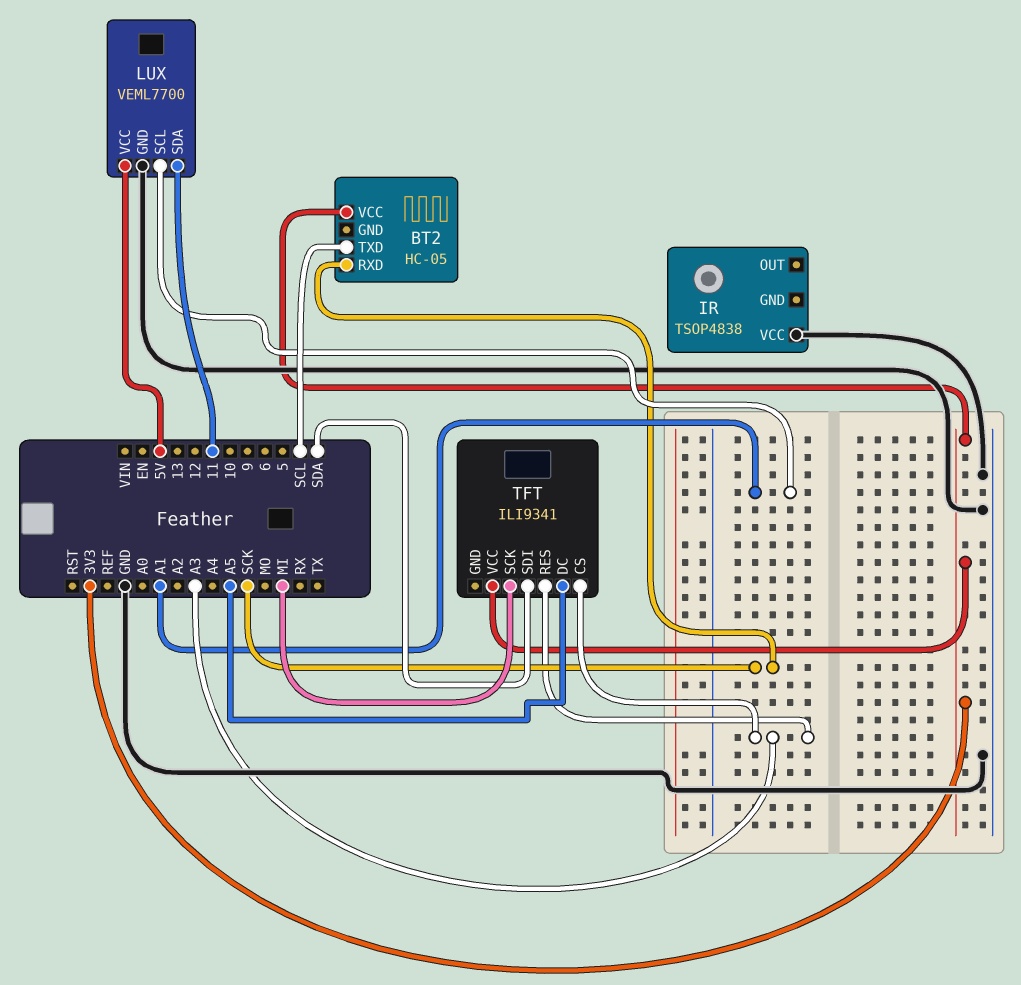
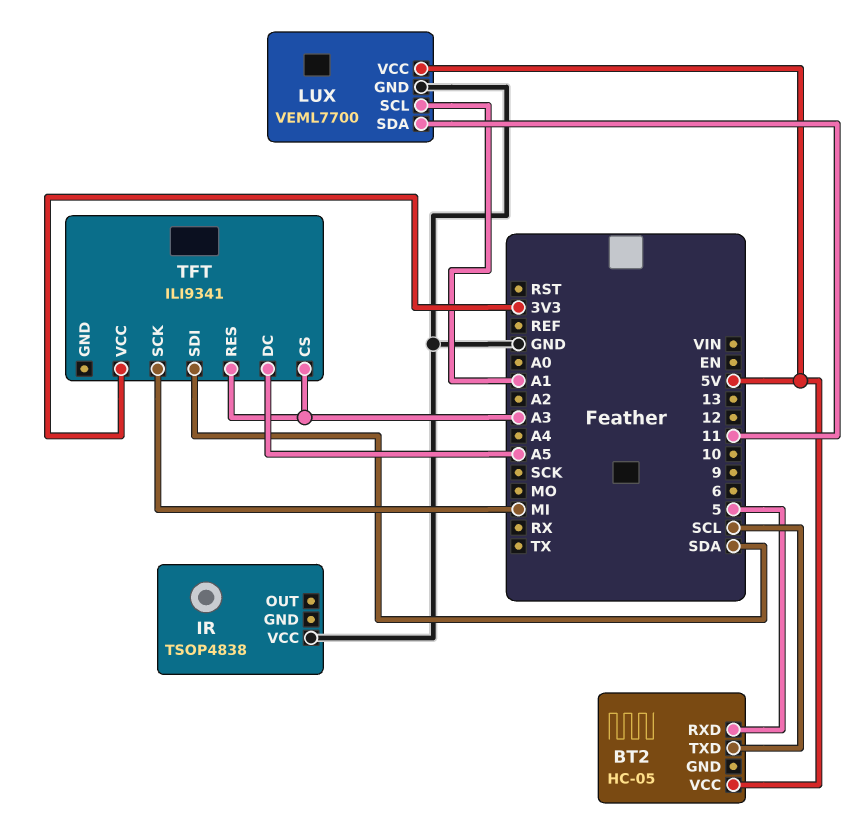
BT2 pin RXD: SCK -> 5
BT2 pin VCC: 3V3 -> 5V

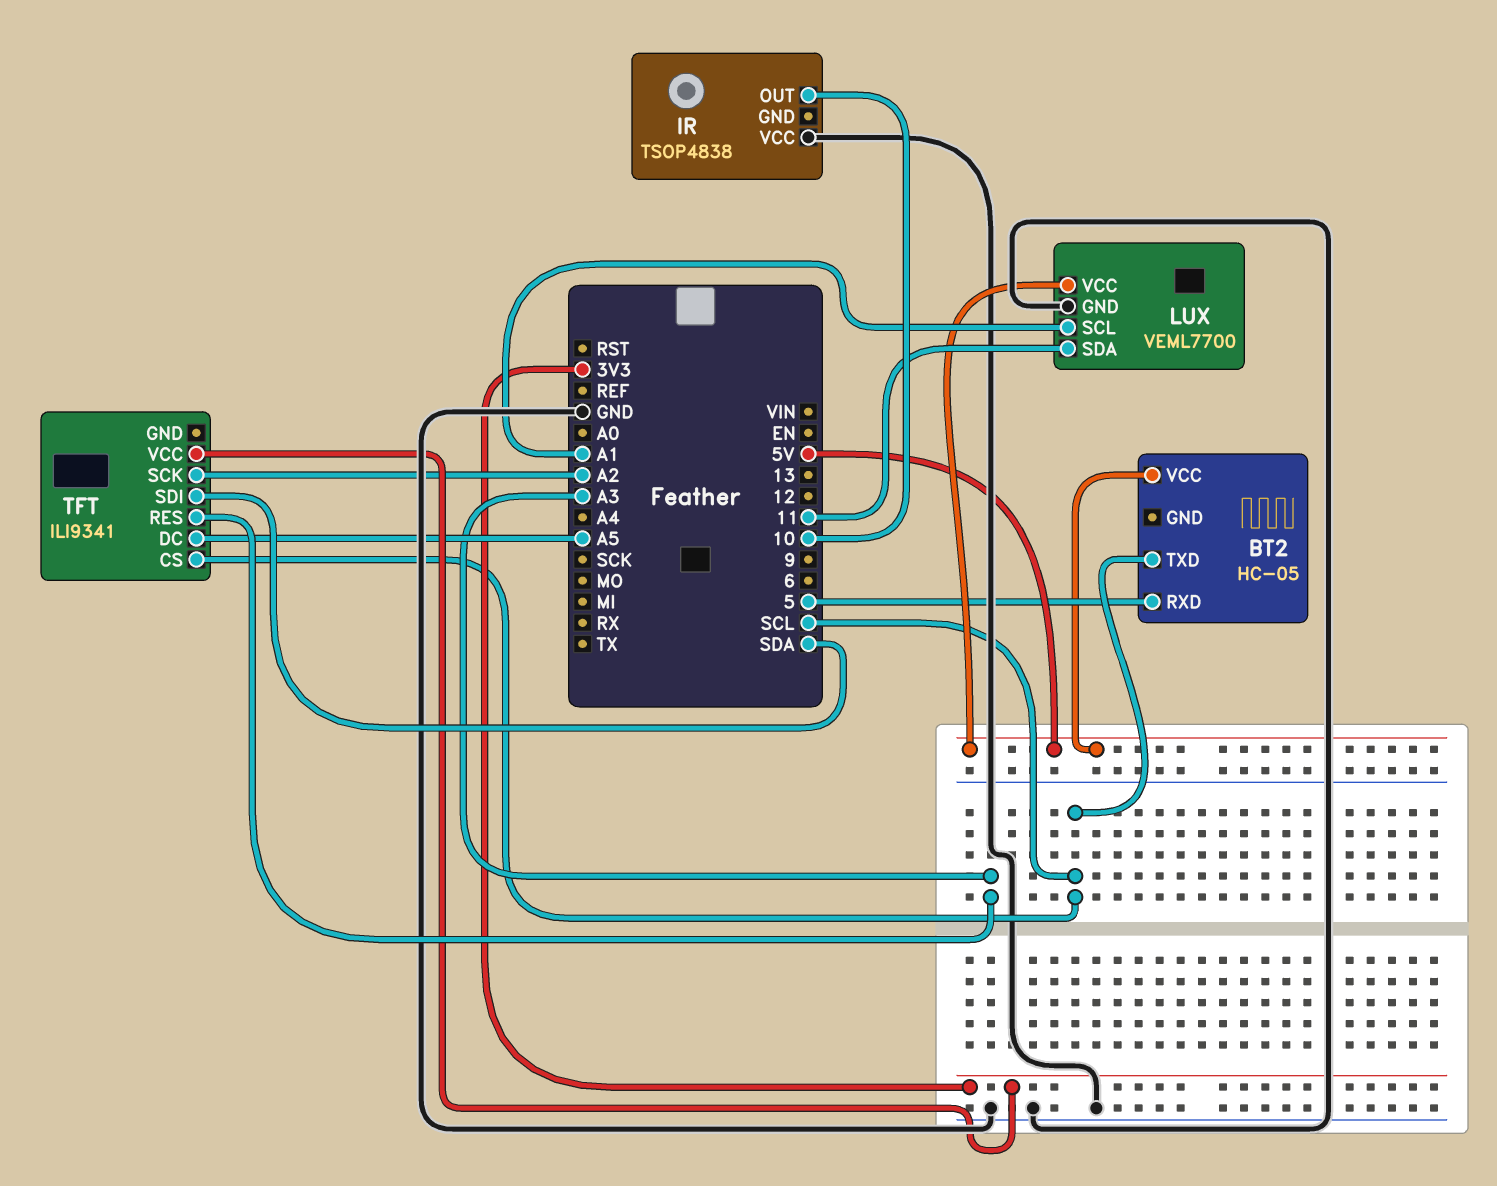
IR pin OUT: none -> 10
TFT pin CS: A3 -> SCL
TFT pin SCK: MI -> A2

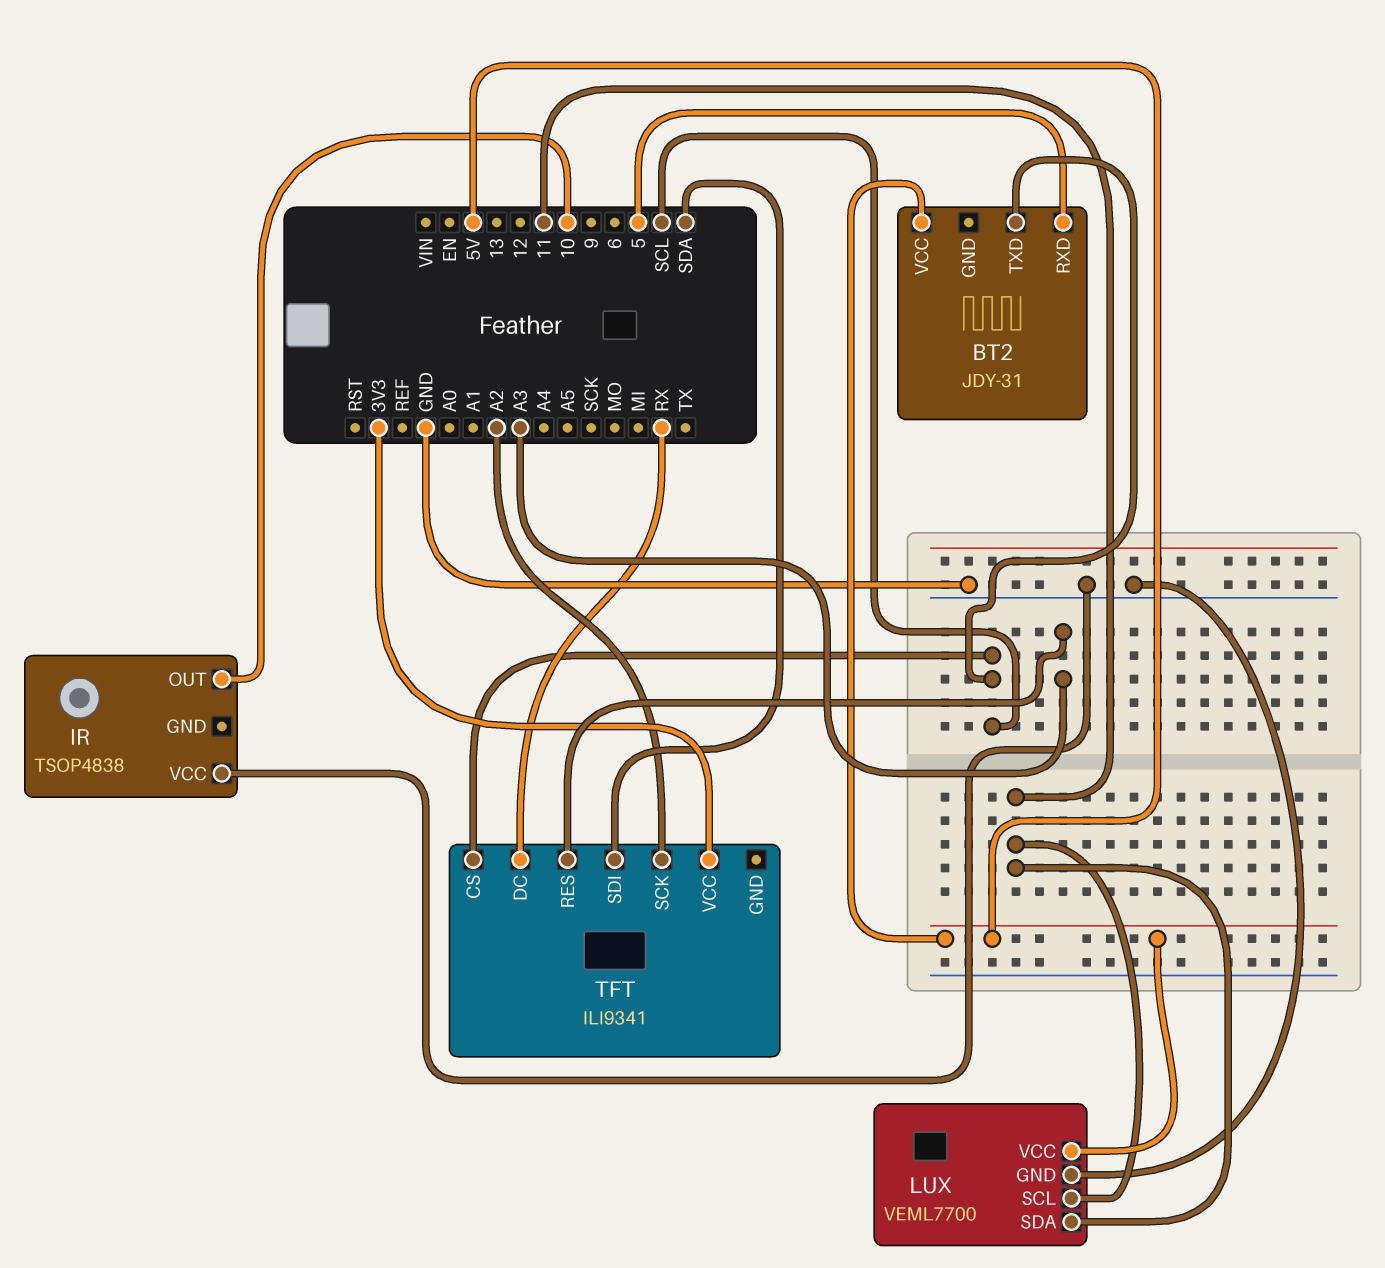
BT2: HC-05 -> JDY-31
LUX pin SCL: A1 -> 11
TFT pin DC: A5 -> RX

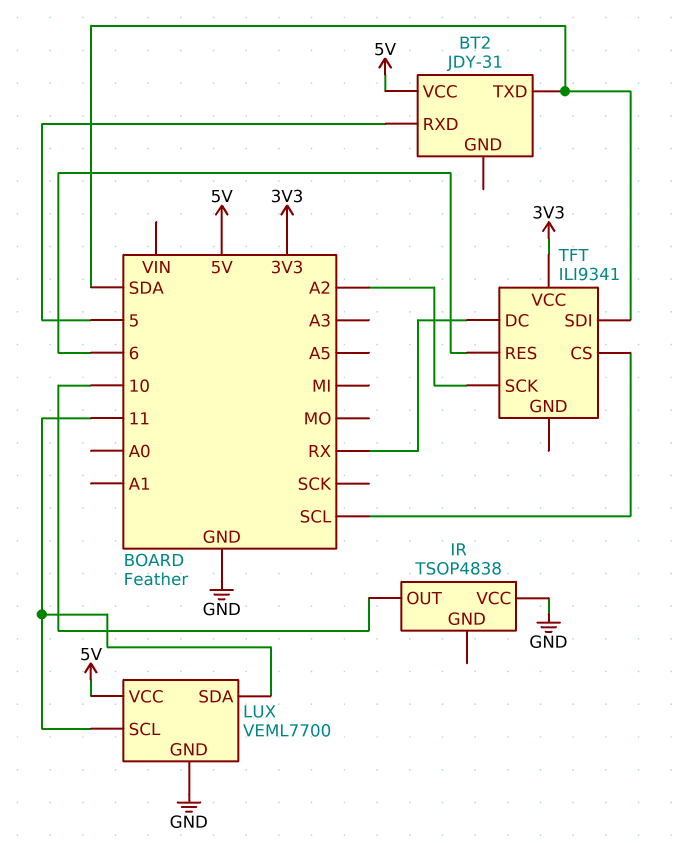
BT2 pin TXD: SCL -> SDA
TFT pin RES: A3 -> 6

